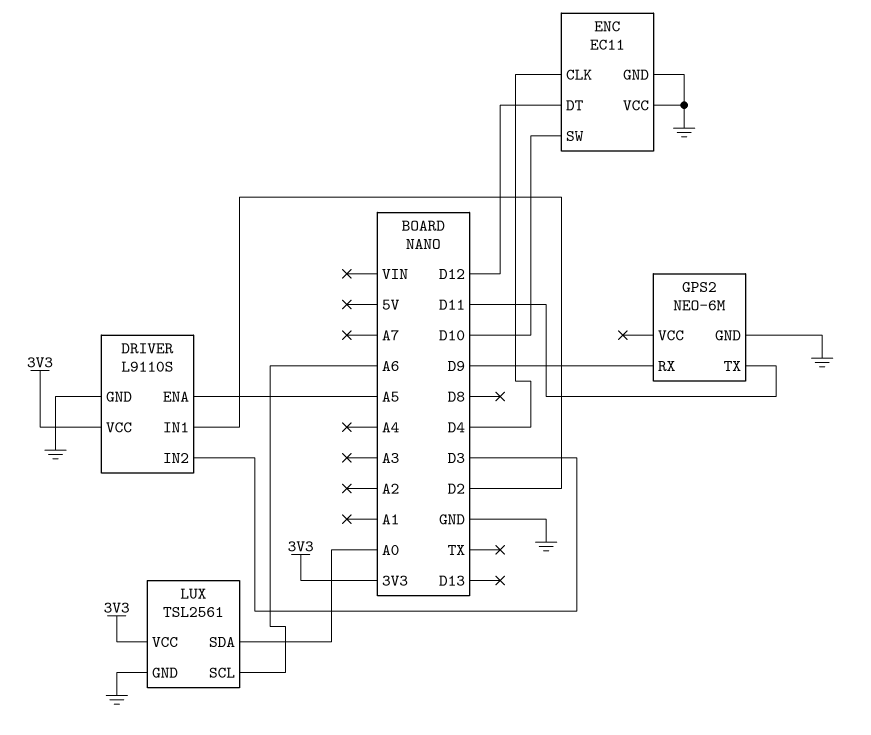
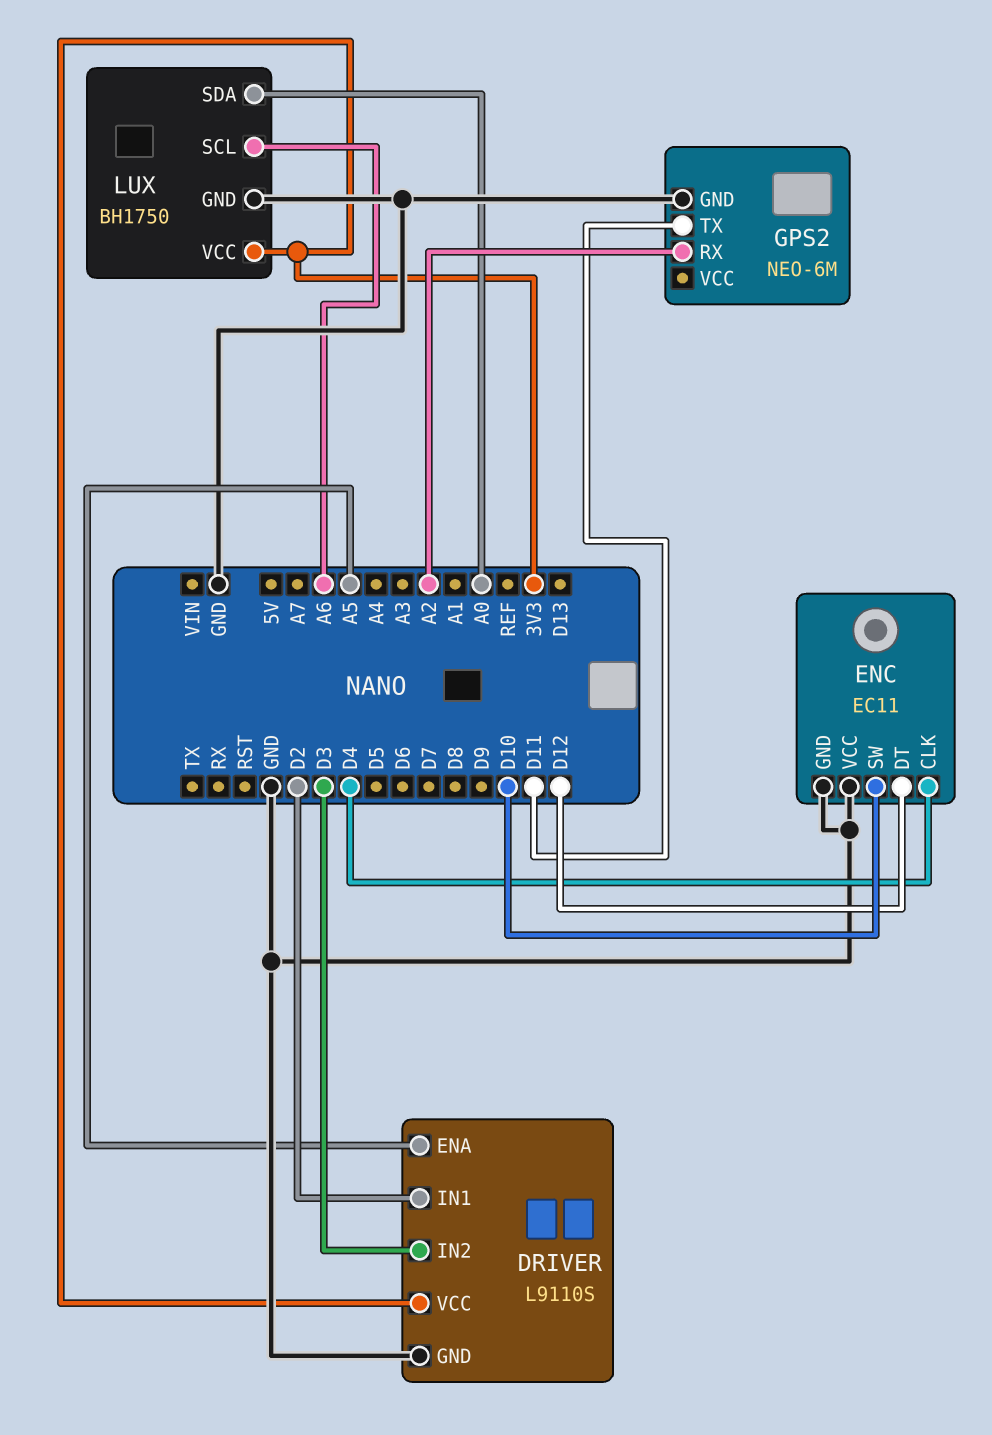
GPS2 pin RX: D9 -> A2
LUX: TSL2561 -> BH1750

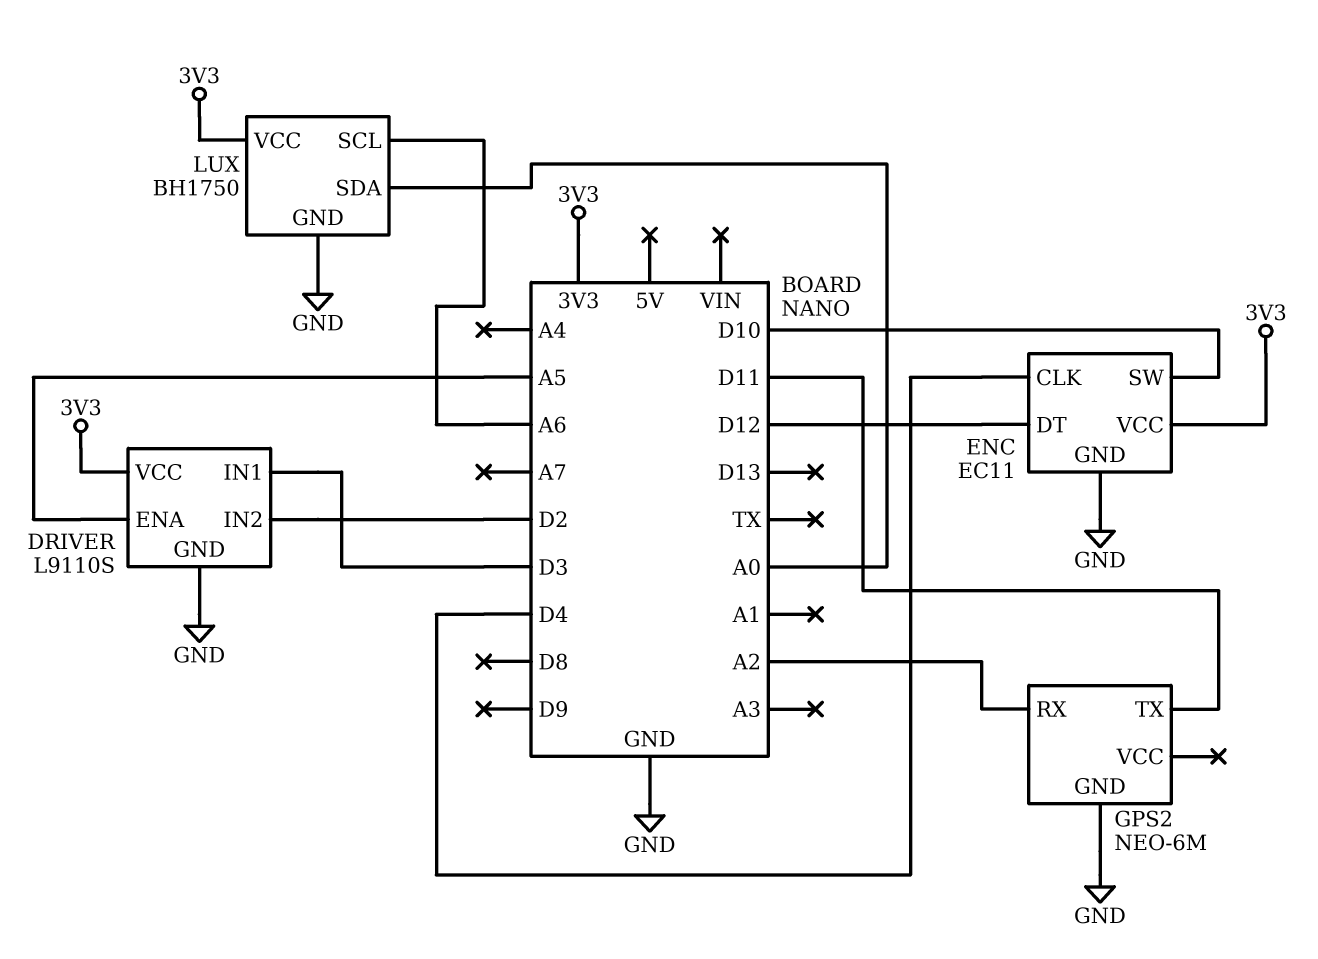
DRIVER pin IN1: D2 -> D3
DRIVER pin IN2: D3 -> D2
ENC pin VCC: GND -> 3V3

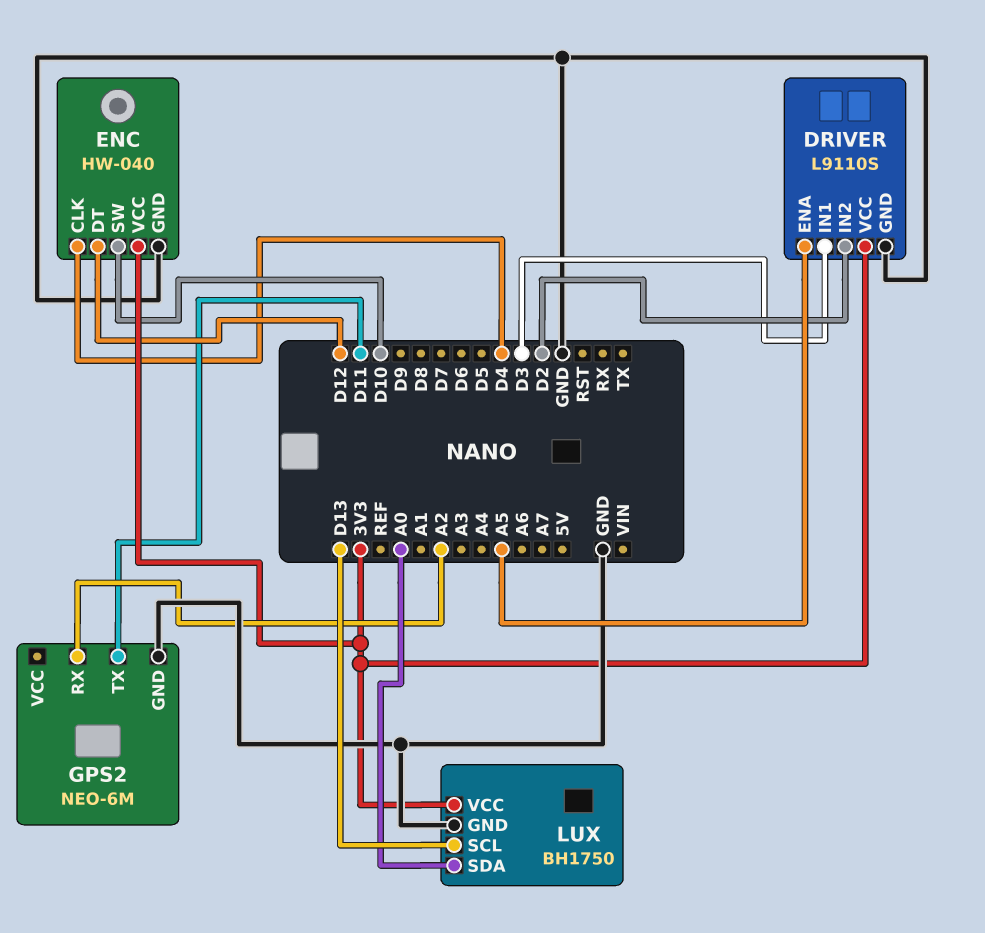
ENC: EC11 -> HW-040
LUX pin SCL: A6 -> D13

